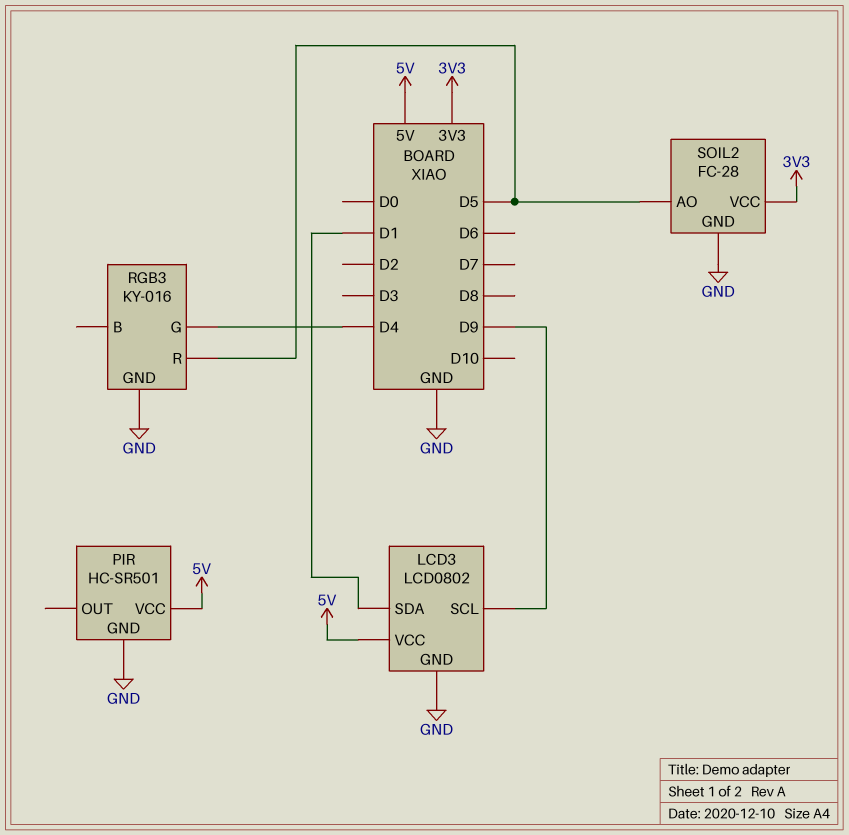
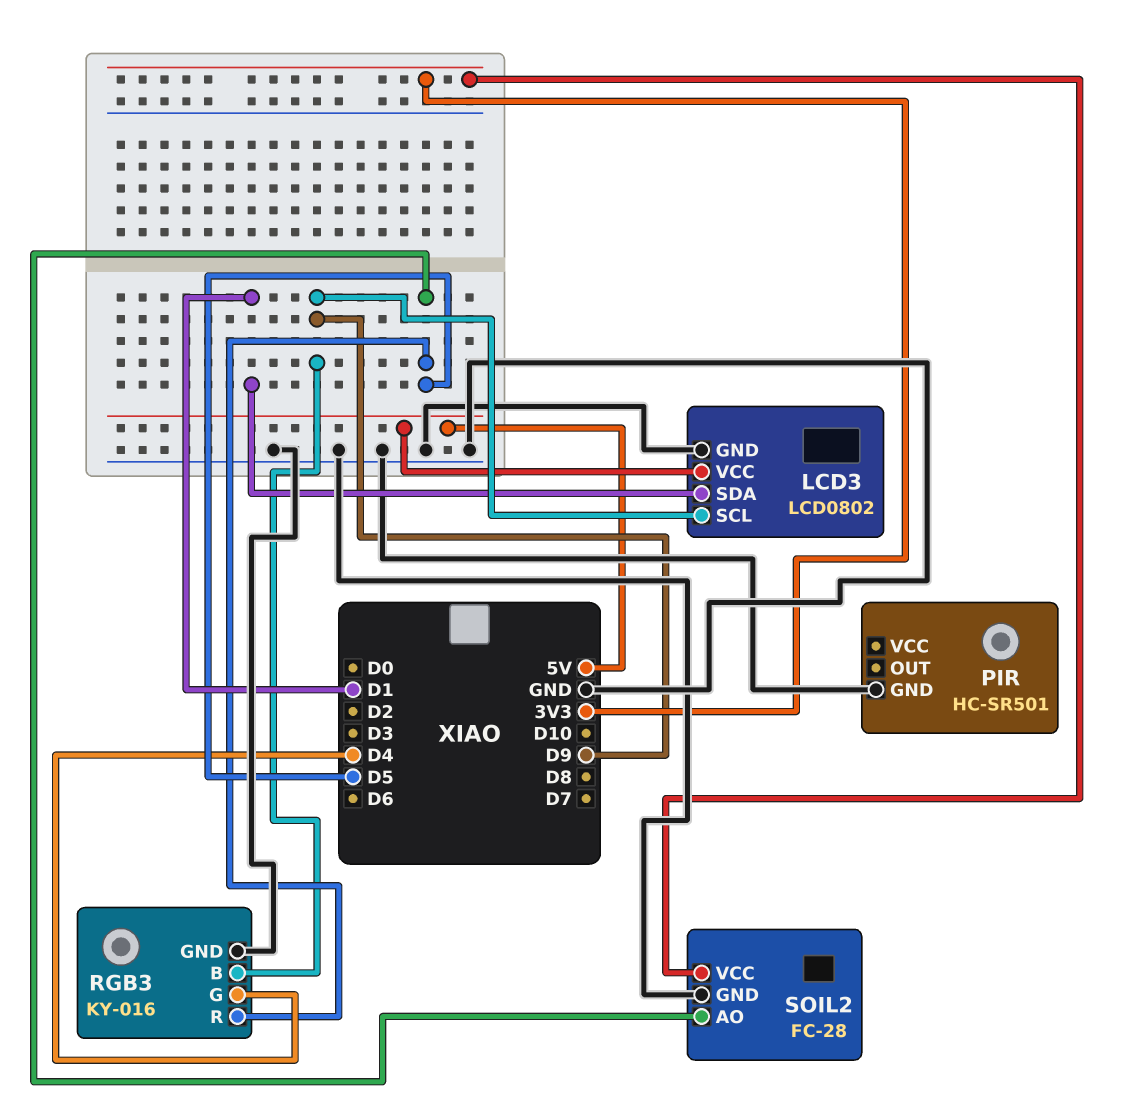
PIR pin VCC: 5V -> none
RGB3 pin B: none -> D9

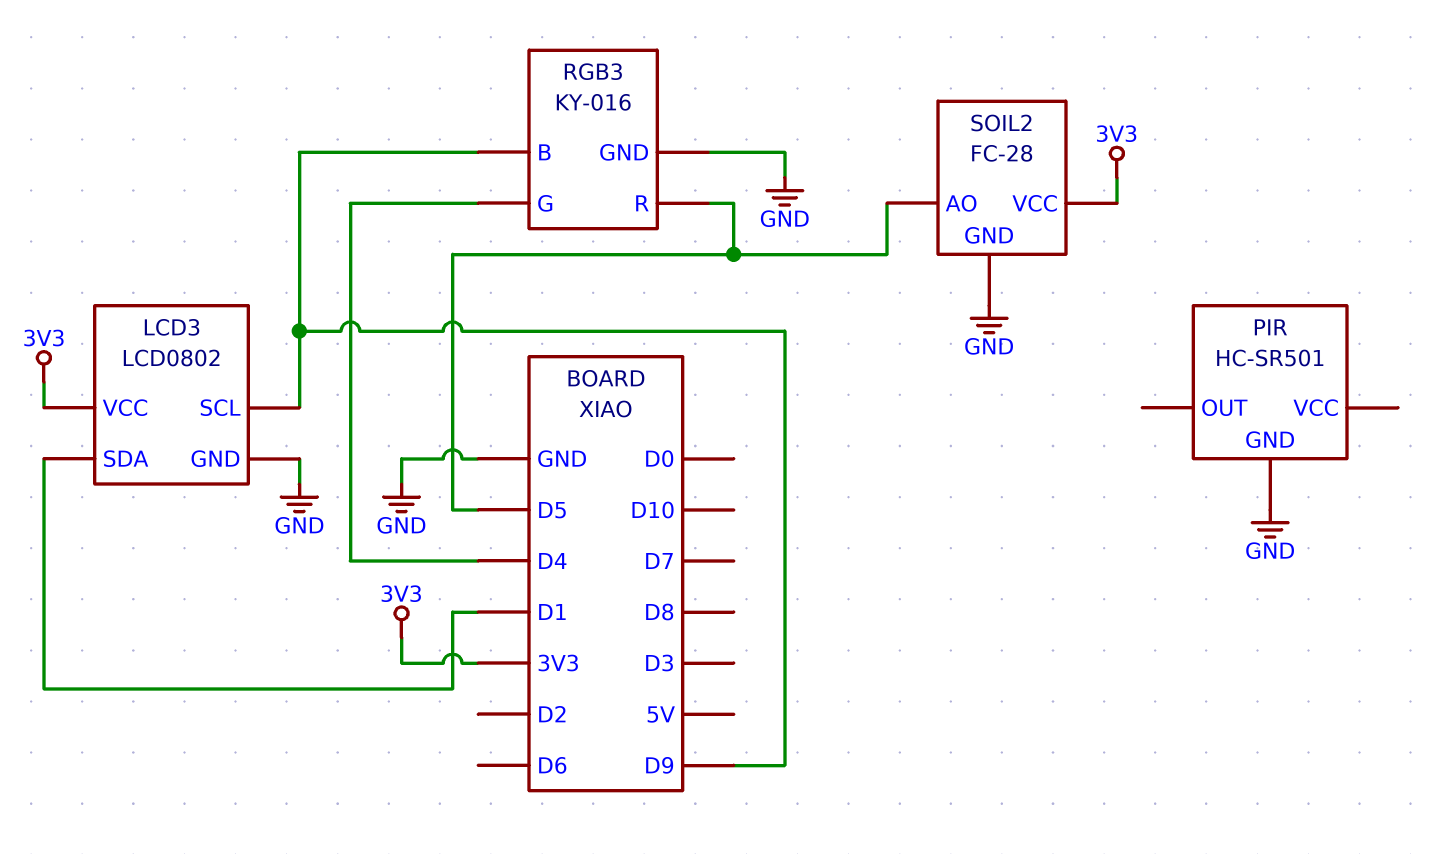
LCD3 pin VCC: 5V -> 3V3

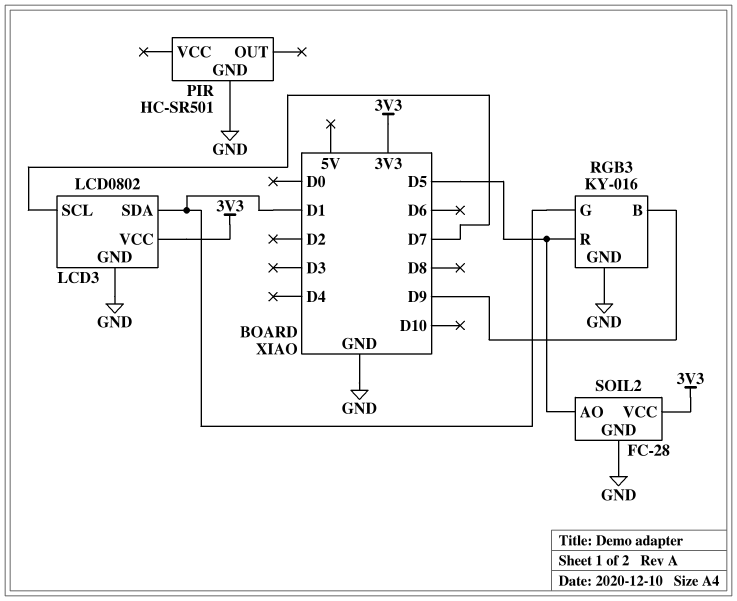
LCD3 pin SCL: D9 -> D7
RGB3 pin G: D4 -> D1

